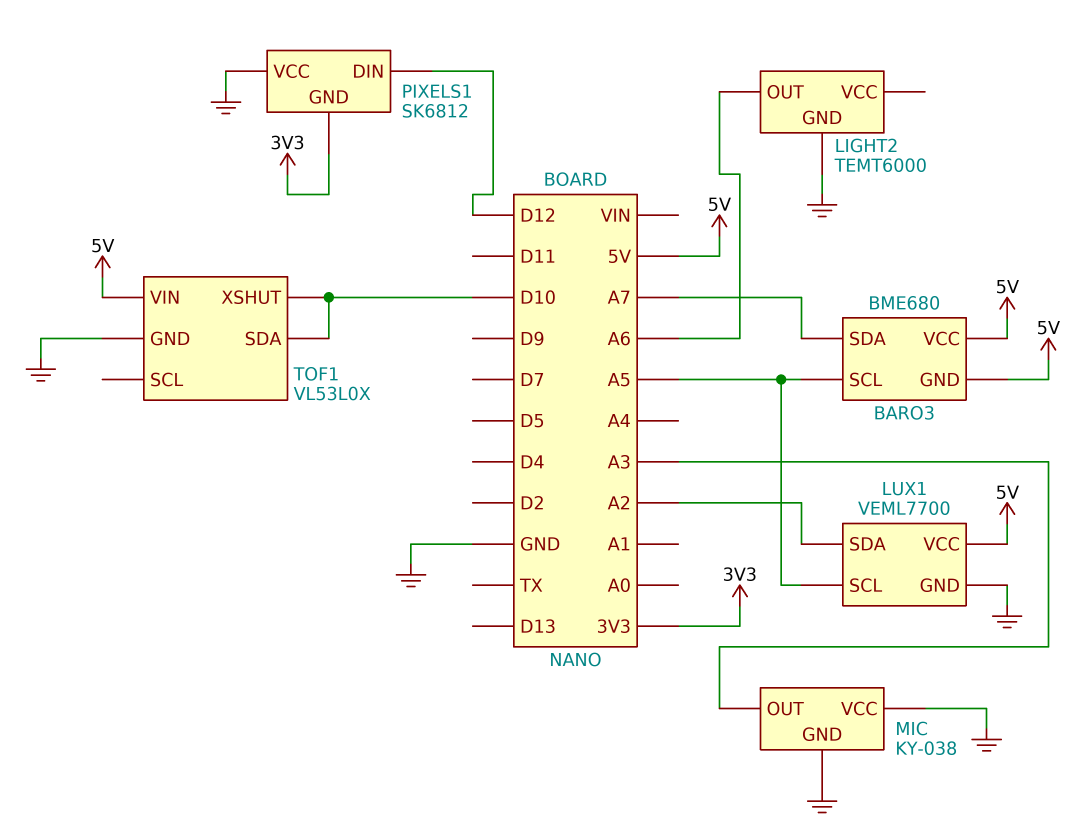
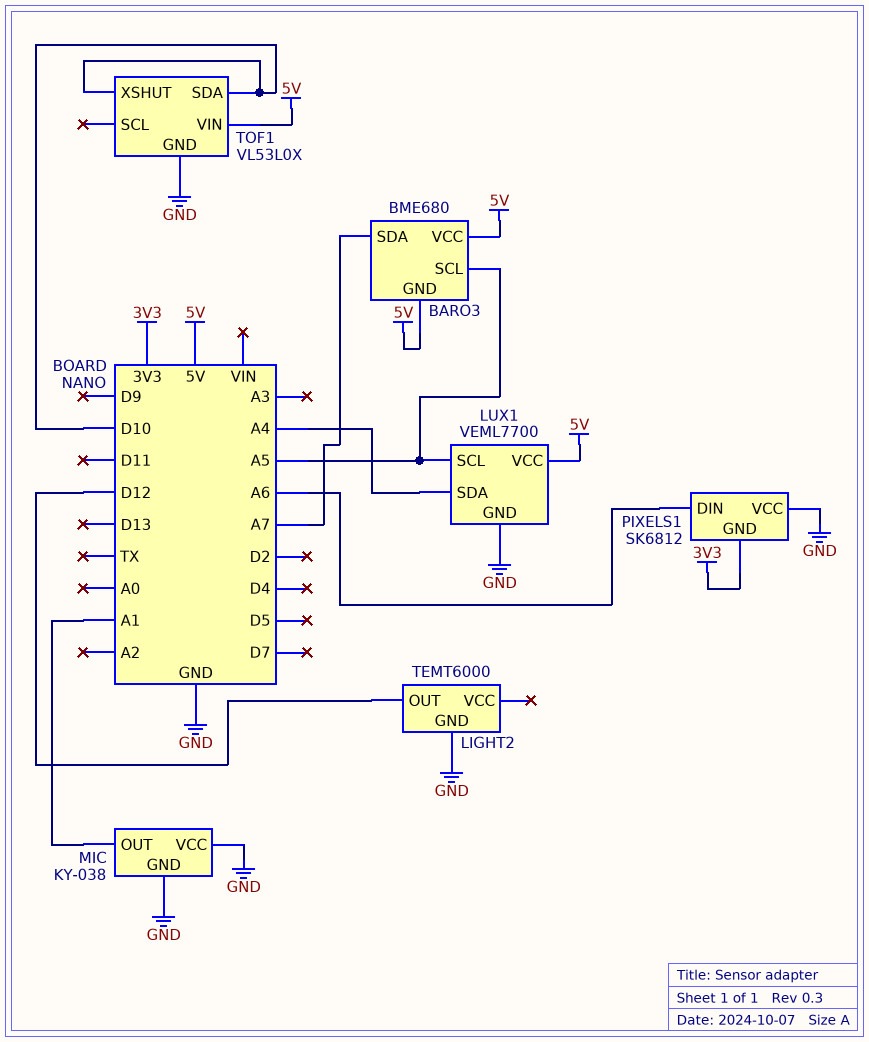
LIGHT2 pin OUT: A6 -> D12
LUX1 pin SDA: A2 -> A4
MIC pin OUT: A3 -> A1
PIXELS1 pin DIN: D12 -> A6

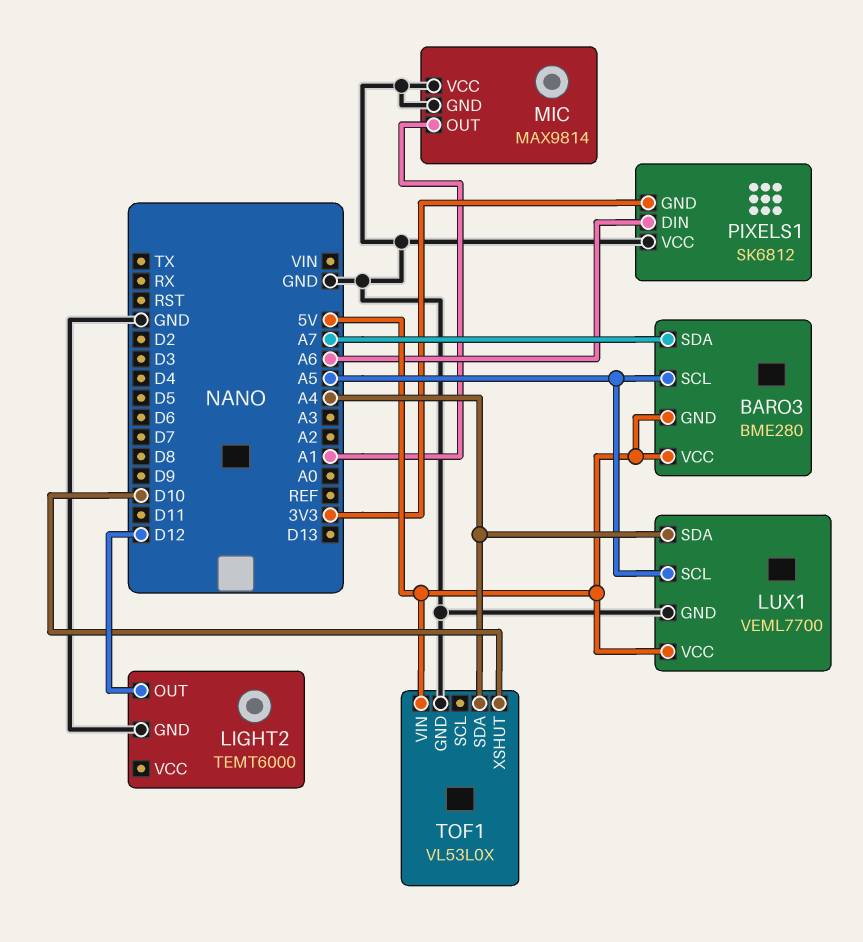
BARO3: BME680 -> BME280
MIC: KY-038 -> MAX9814
TOF1 pin SDA: D10 -> A4

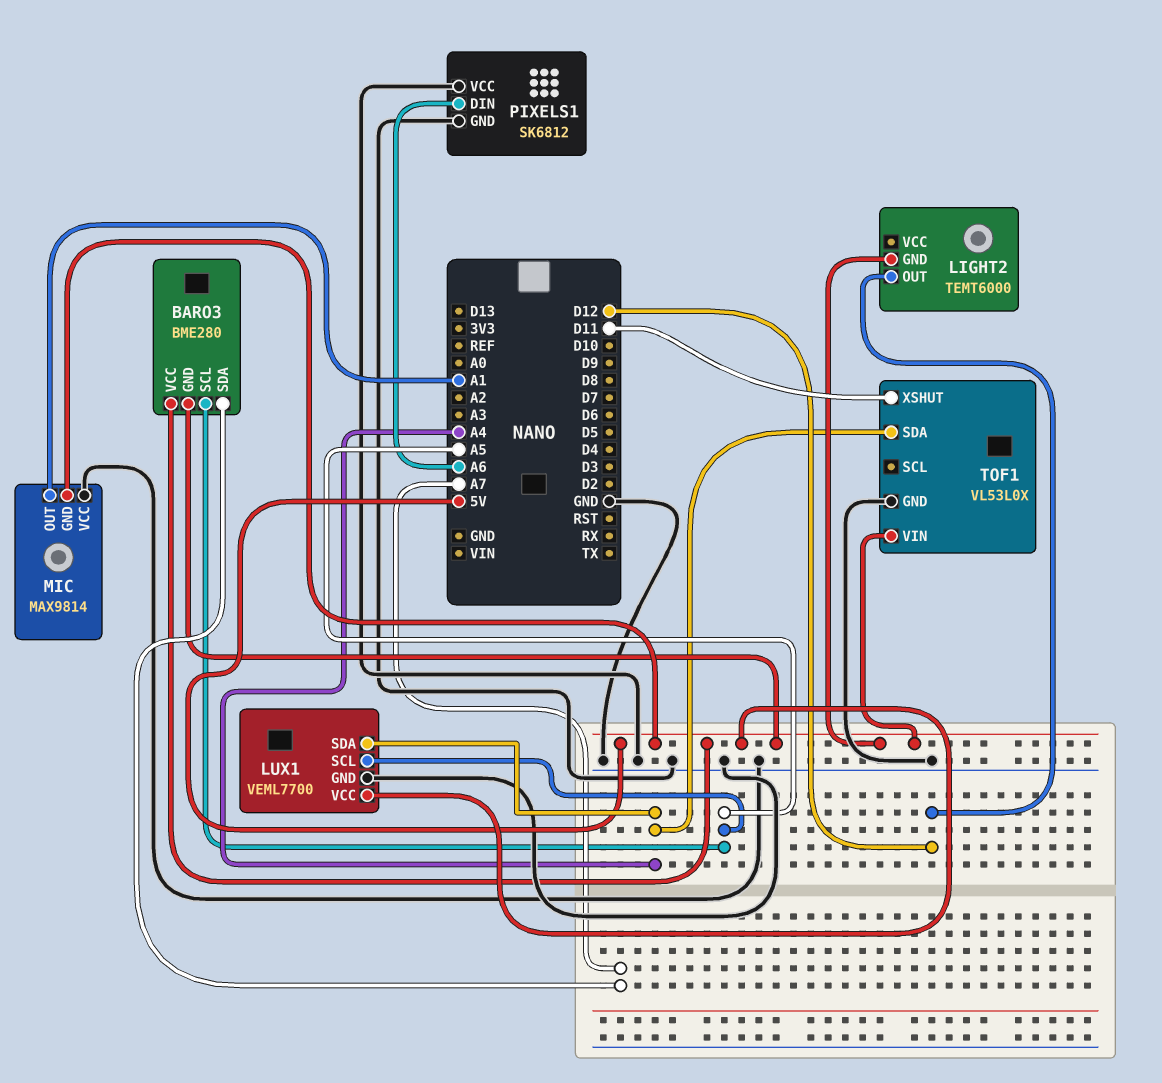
LIGHT2 pin GND: GND -> 5V
MIC pin GND: GND -> 5V
PIXELS1 pin GND: 3V3 -> GND
TOF1 pin XSHUT: D10 -> D11

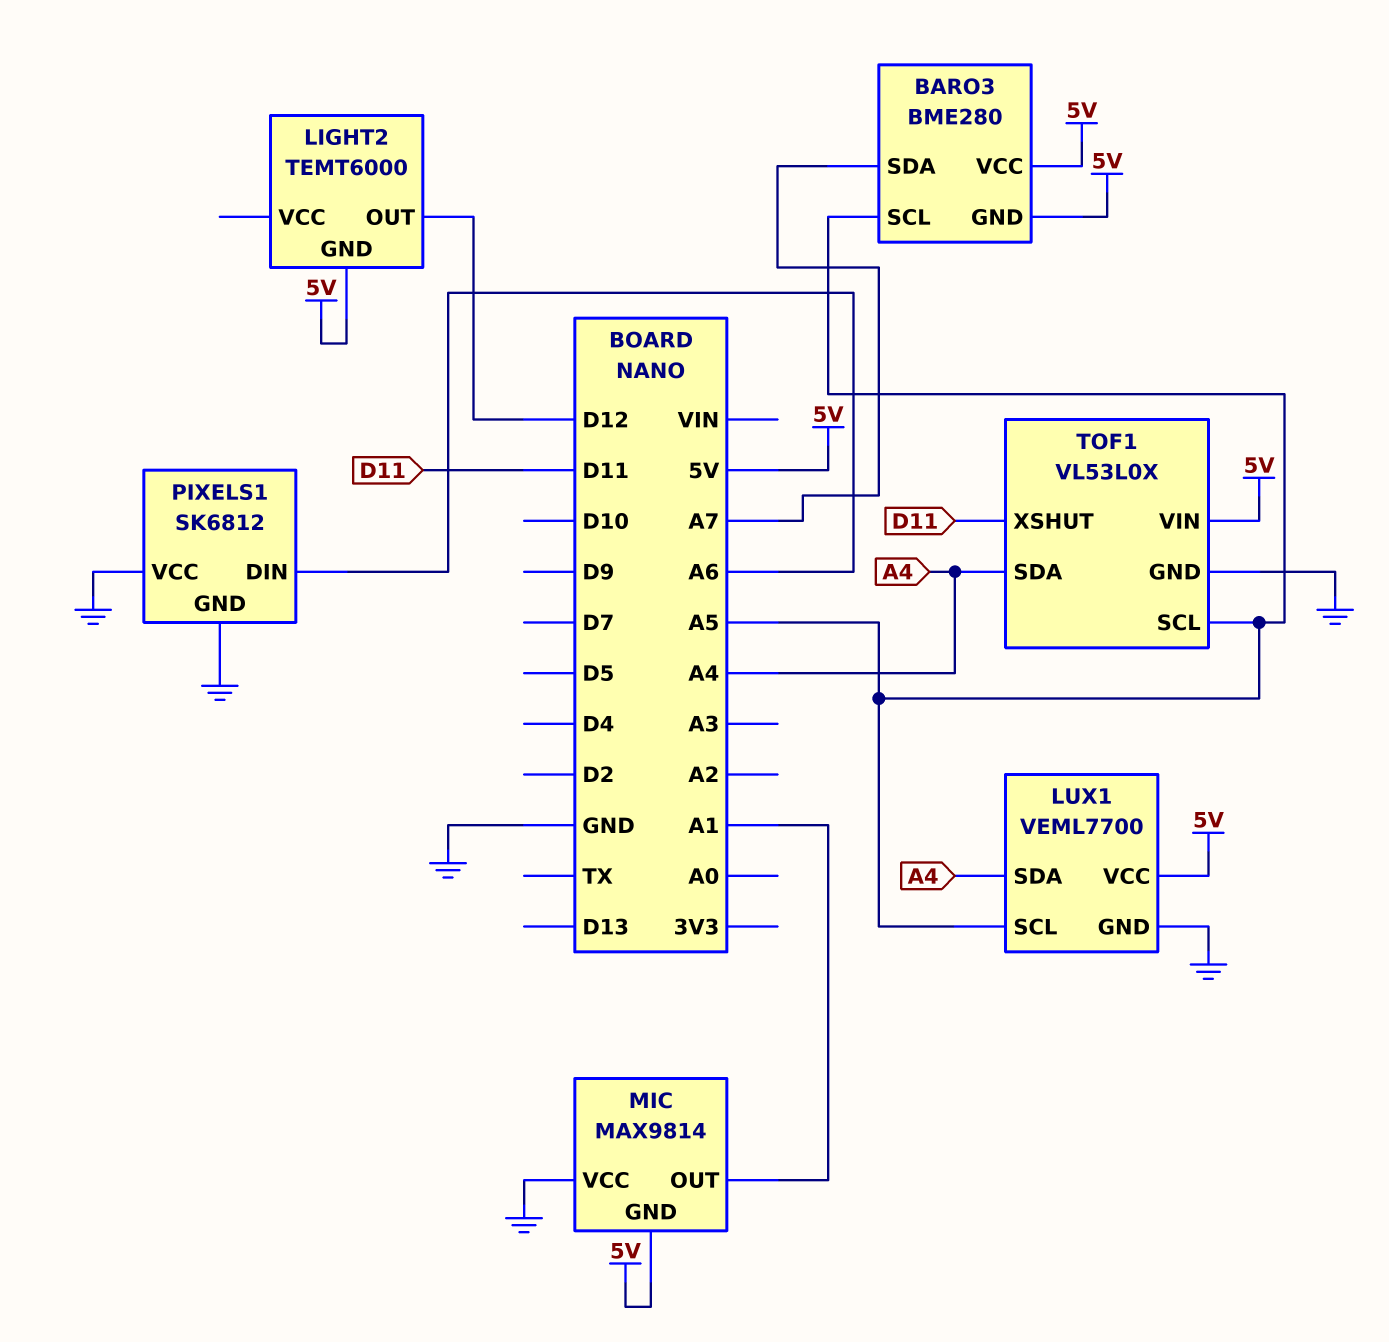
TOF1 pin SCL: none -> A5

